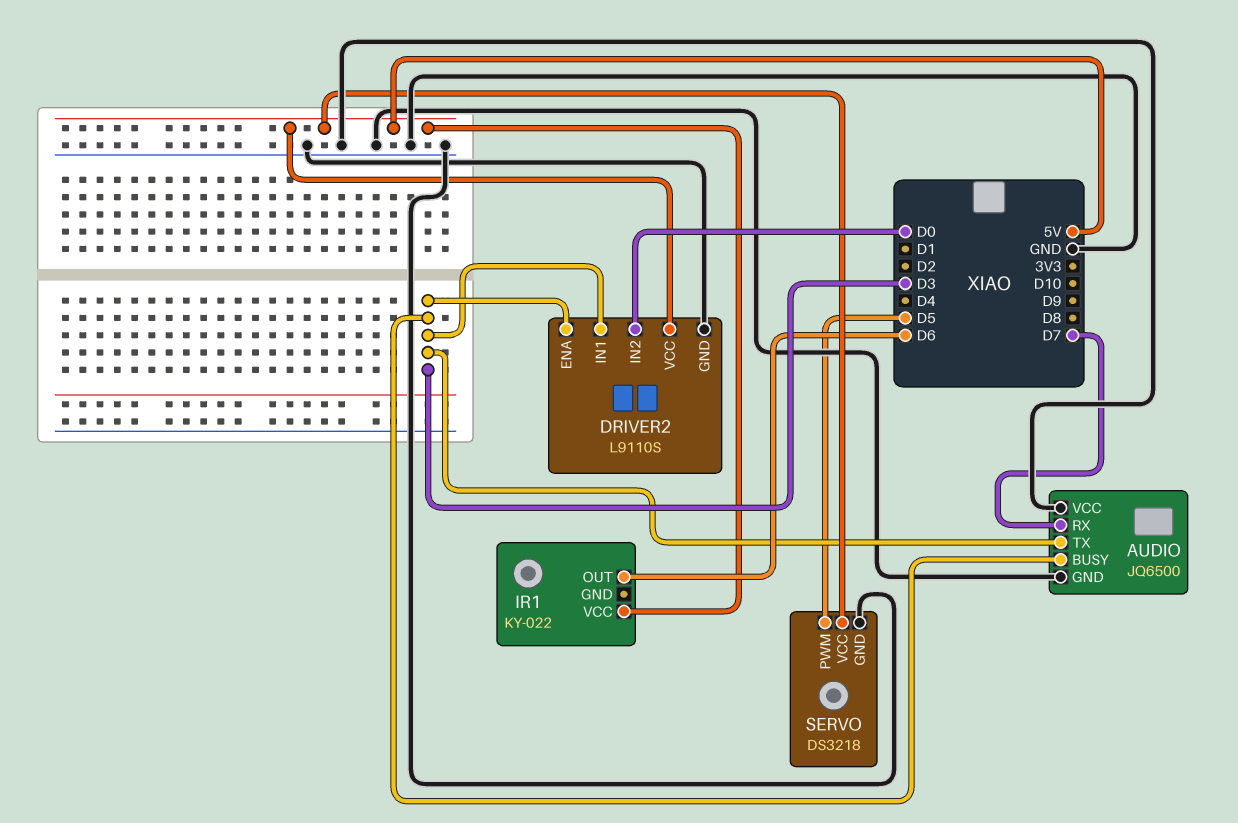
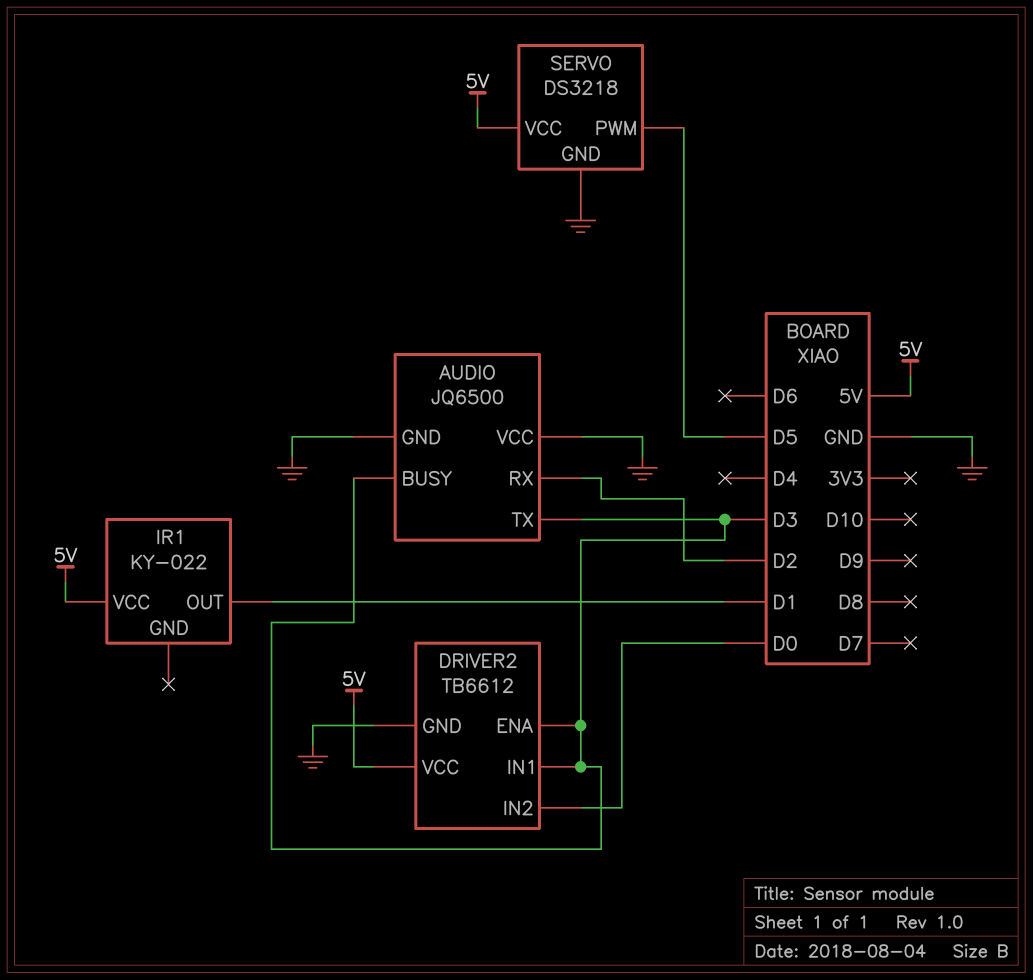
AUDIO pin RX: D7 -> D2
DRIVER2: L9110S -> TB6612
IR1 pin OUT: D6 -> D1

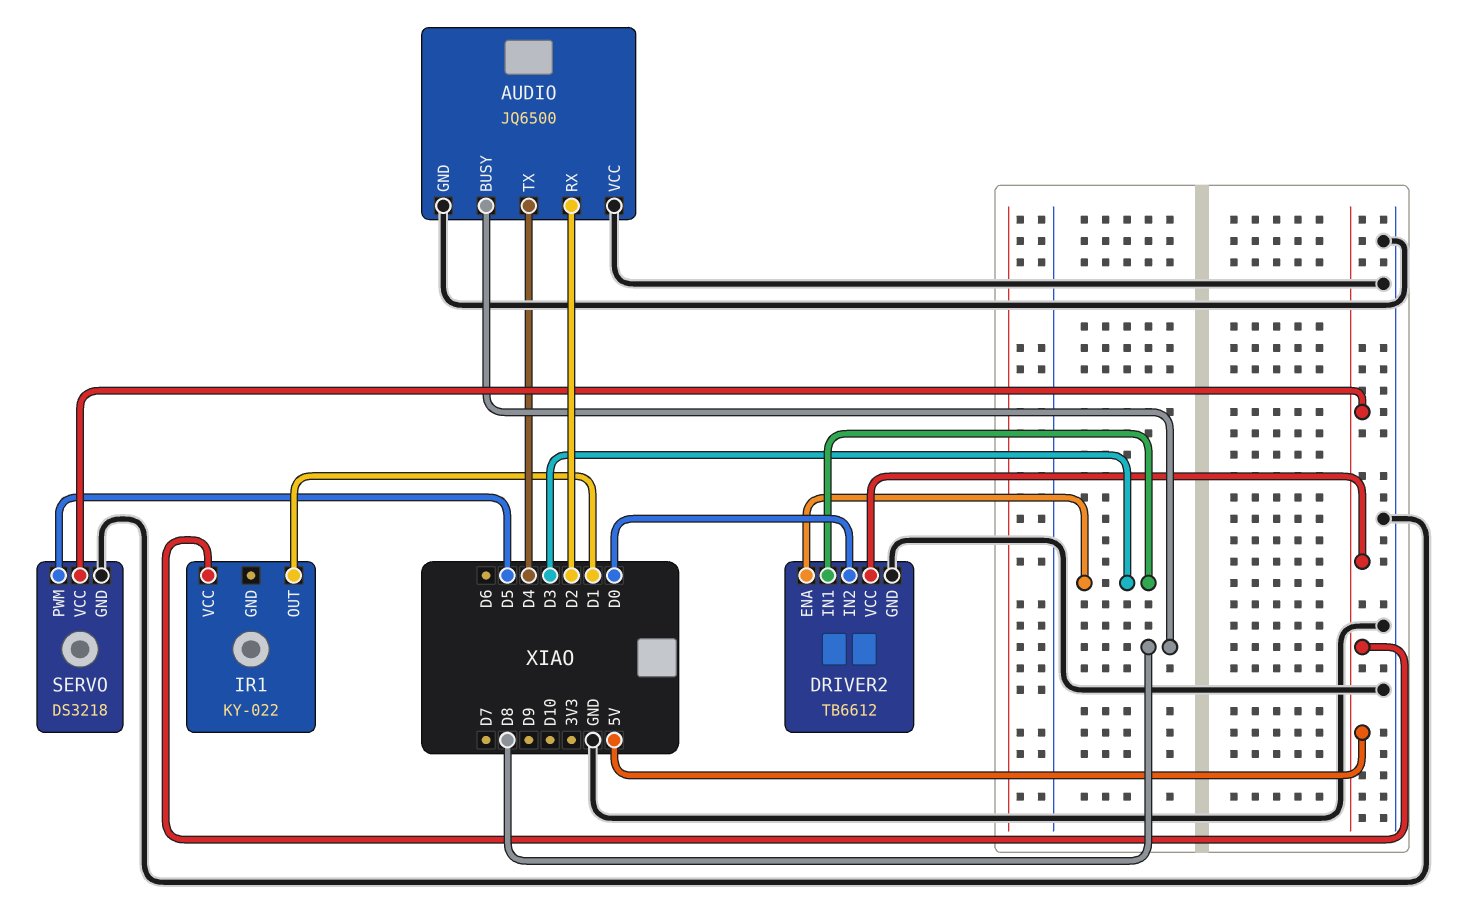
AUDIO pin BUSY: D3 -> D8
AUDIO pin TX: D3 -> D4

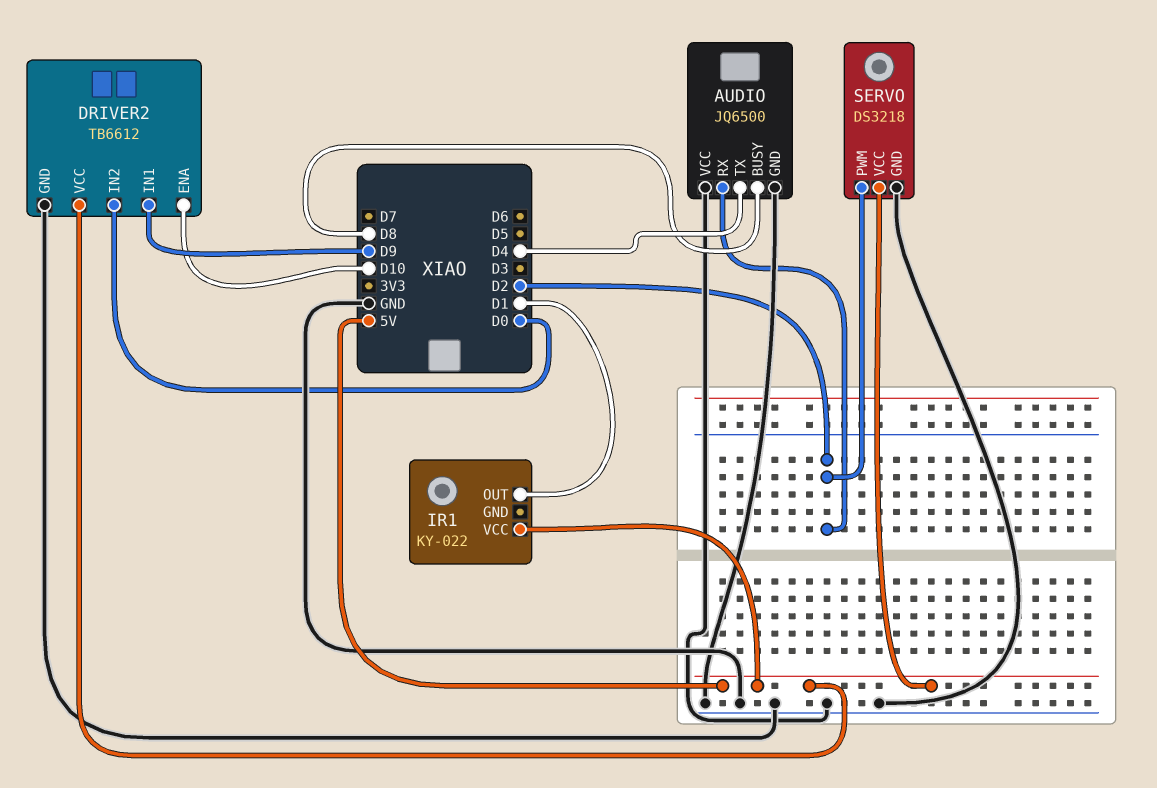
DRIVER2 pin ENA: D3 -> D10
DRIVER2 pin IN1: D3 -> D9
SERVO pin PWM: D5 -> D2

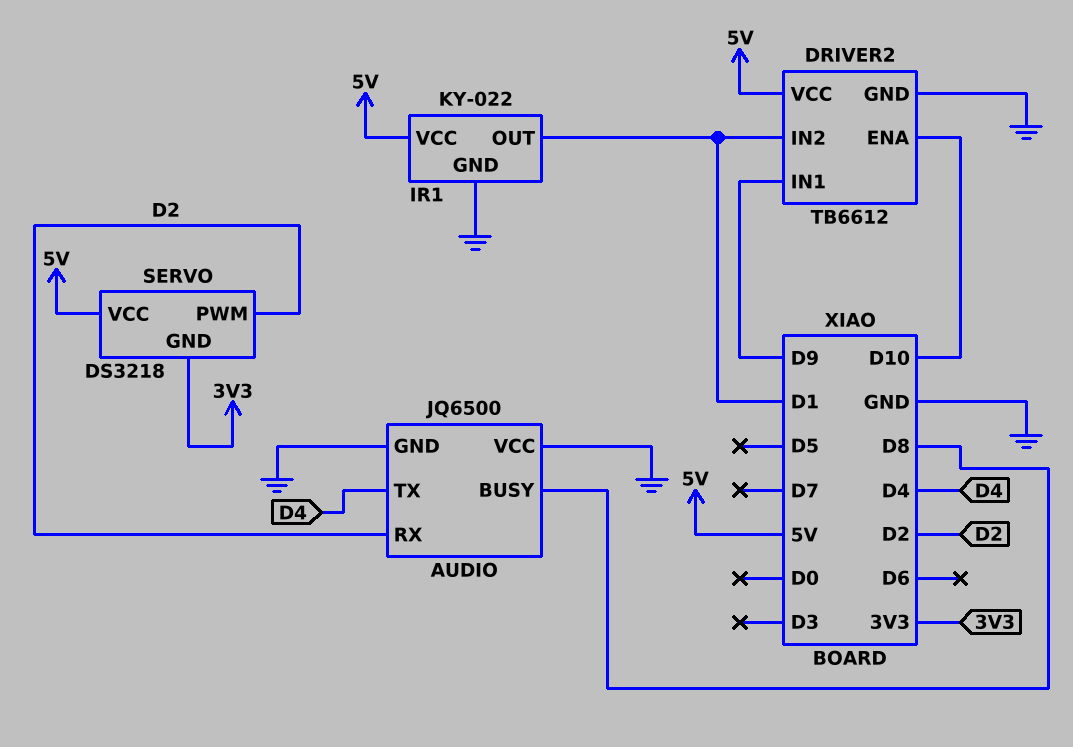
DRIVER2 pin IN2: D0 -> D1
IR1 pin GND: none -> GND
SERVO pin GND: GND -> 3V3

